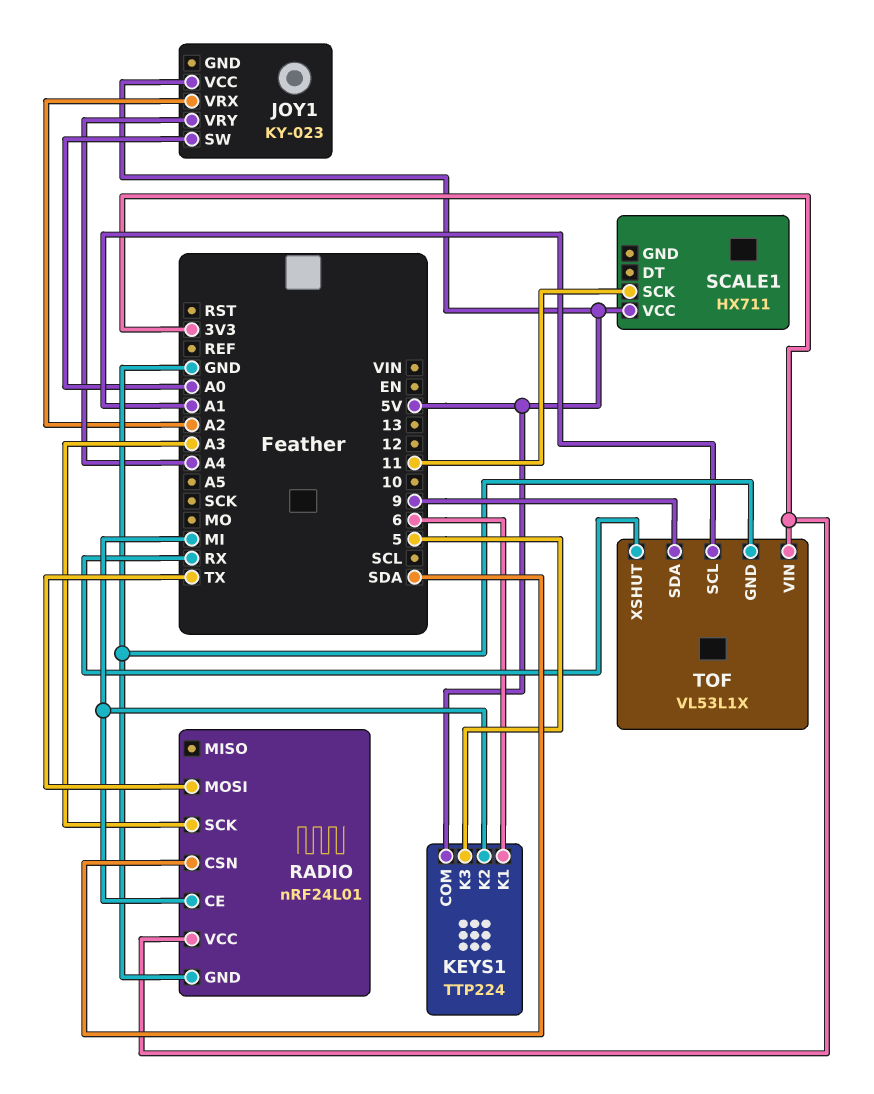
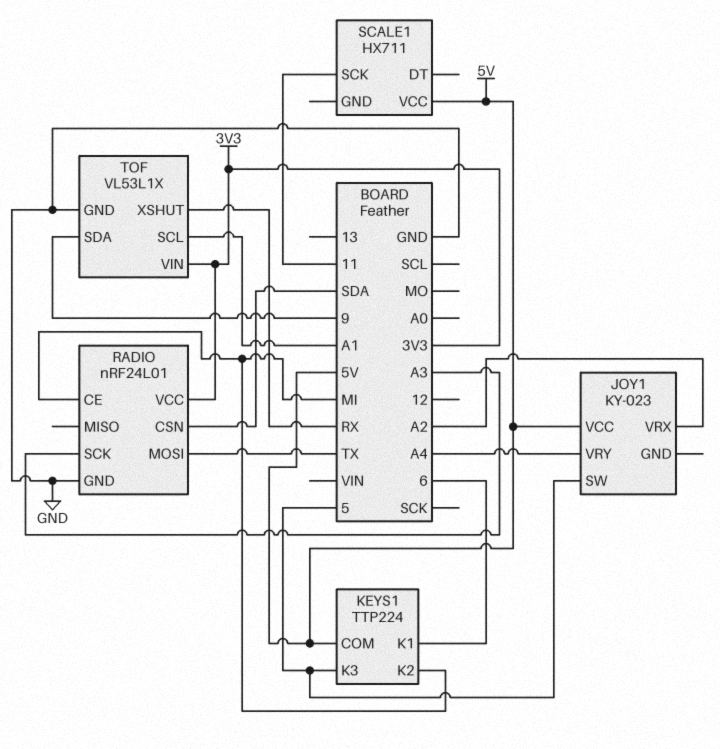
JOY1 pin SW: A0 -> 5

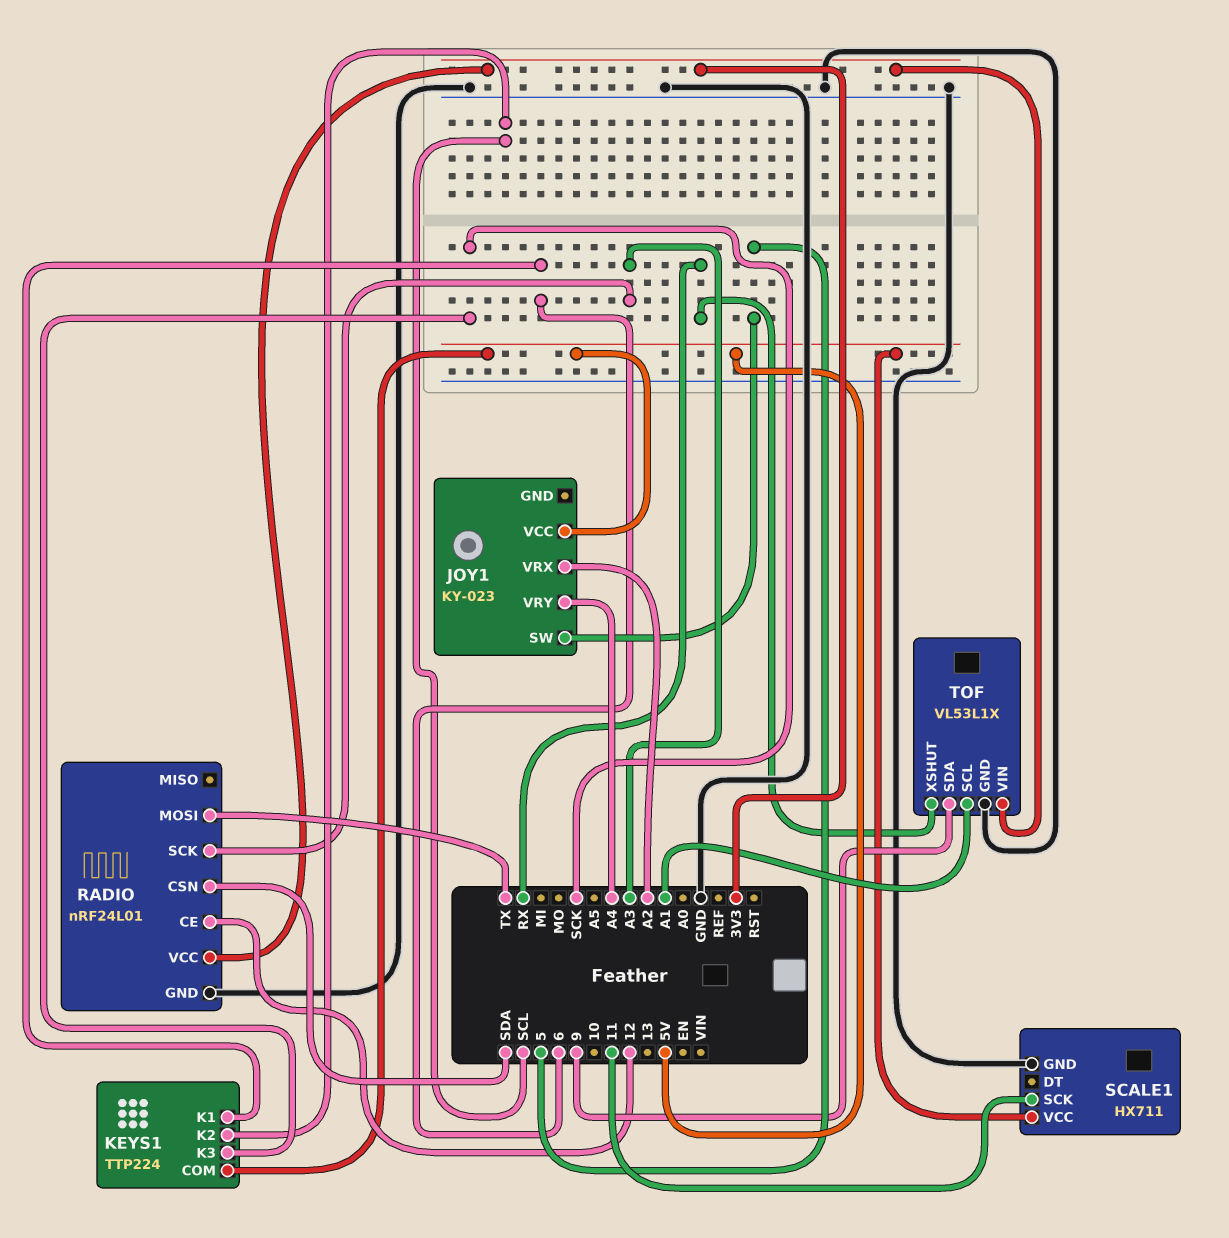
KEYS1 pin K2: MI -> SCL
KEYS1 pin K3: 5 -> SCK
RADIO pin CE: MI -> 12
SCALE1 pin GND: none -> GND

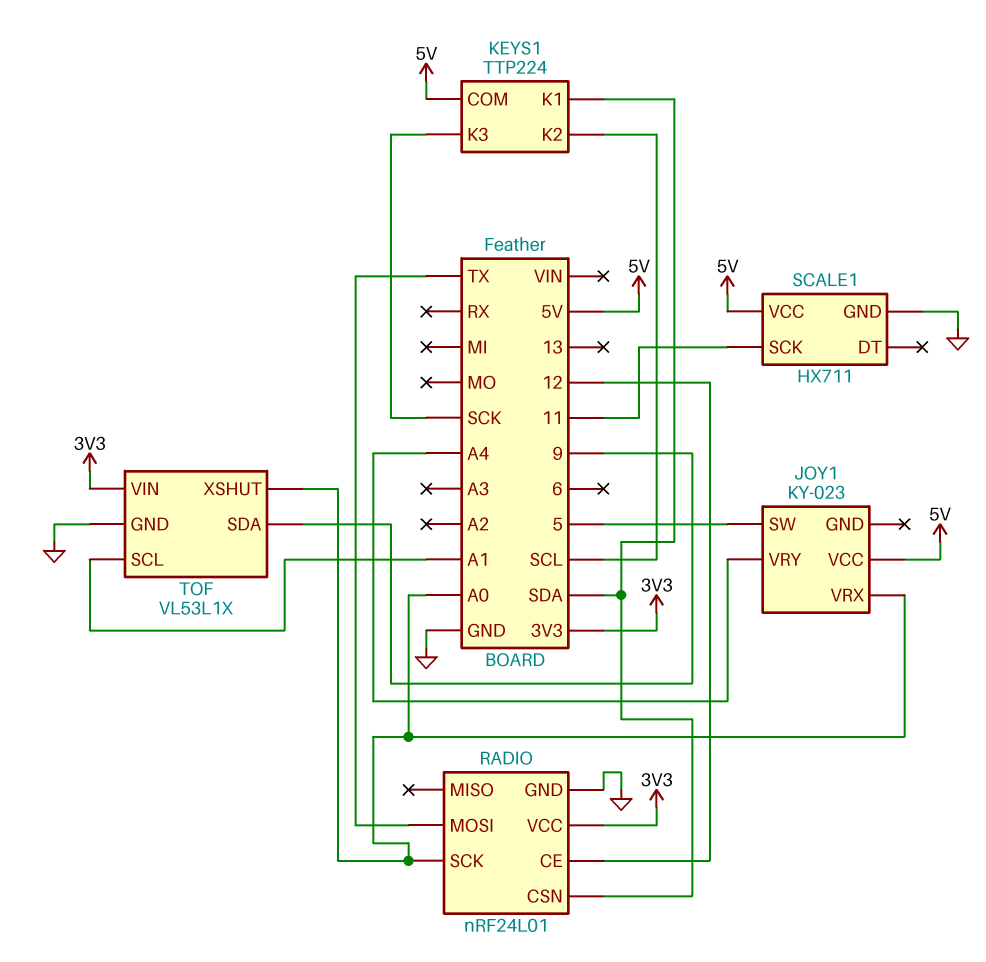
JOY1 pin VRX: A2 -> A0
KEYS1 pin K1: 6 -> SDA
RADIO pin SCK: A3 -> A0
TOF pin XSHUT: RX -> A0

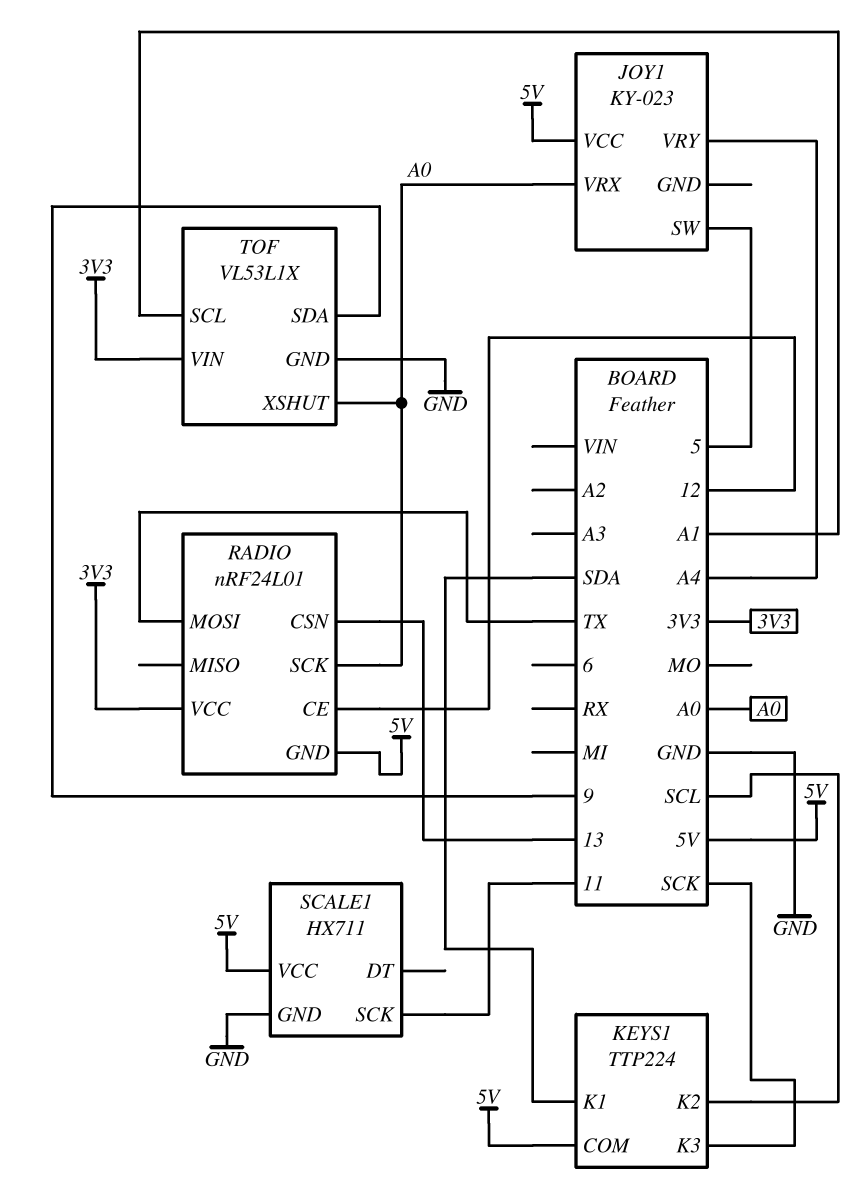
RADIO pin CSN: SDA -> 13
RADIO pin GND: GND -> 5V

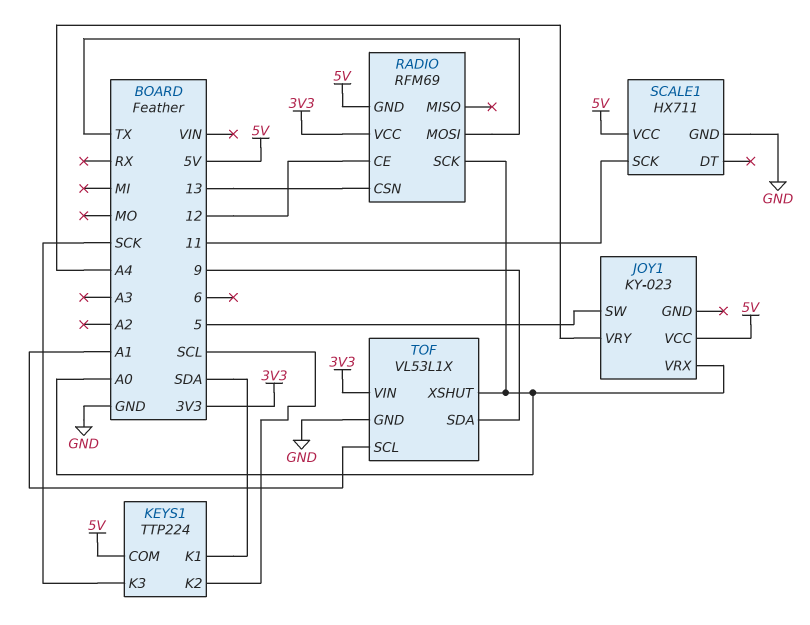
RADIO: nRF24L01 -> RFM69

